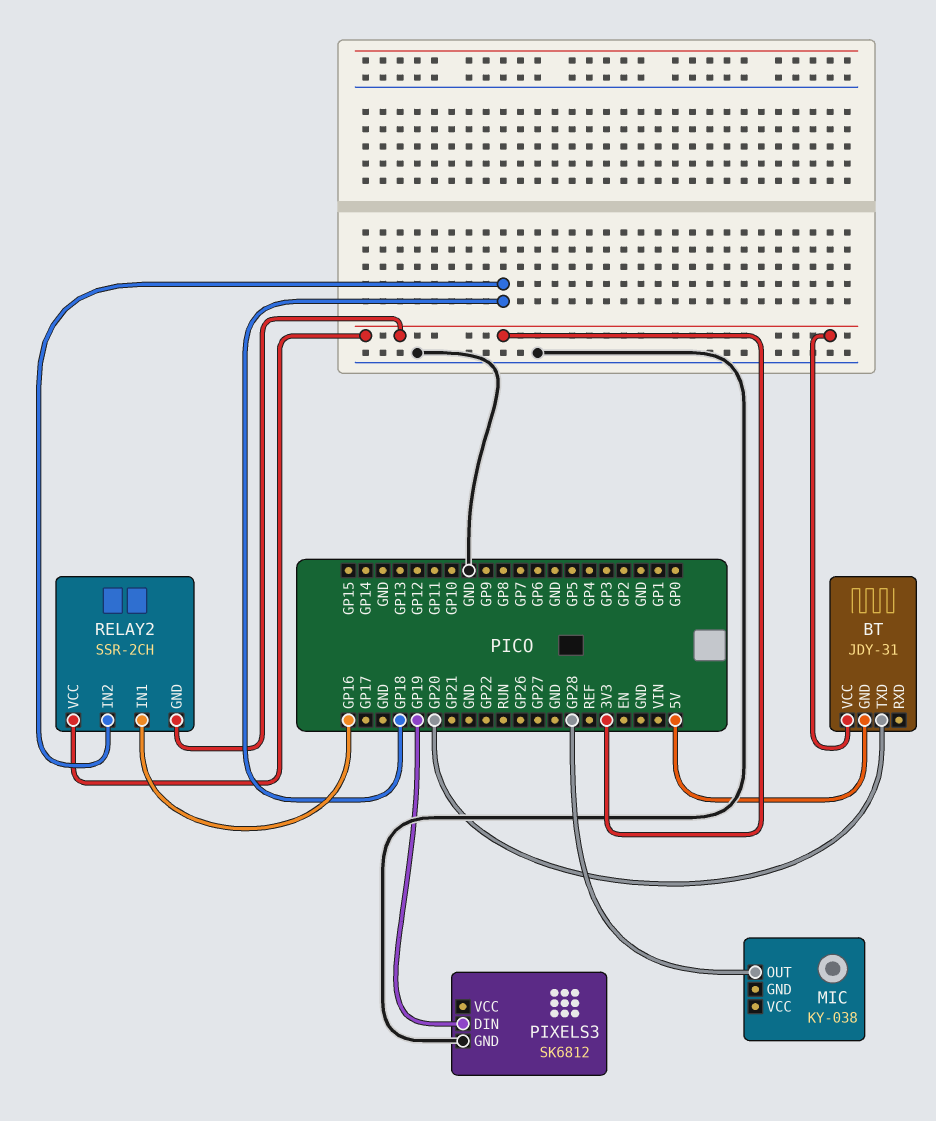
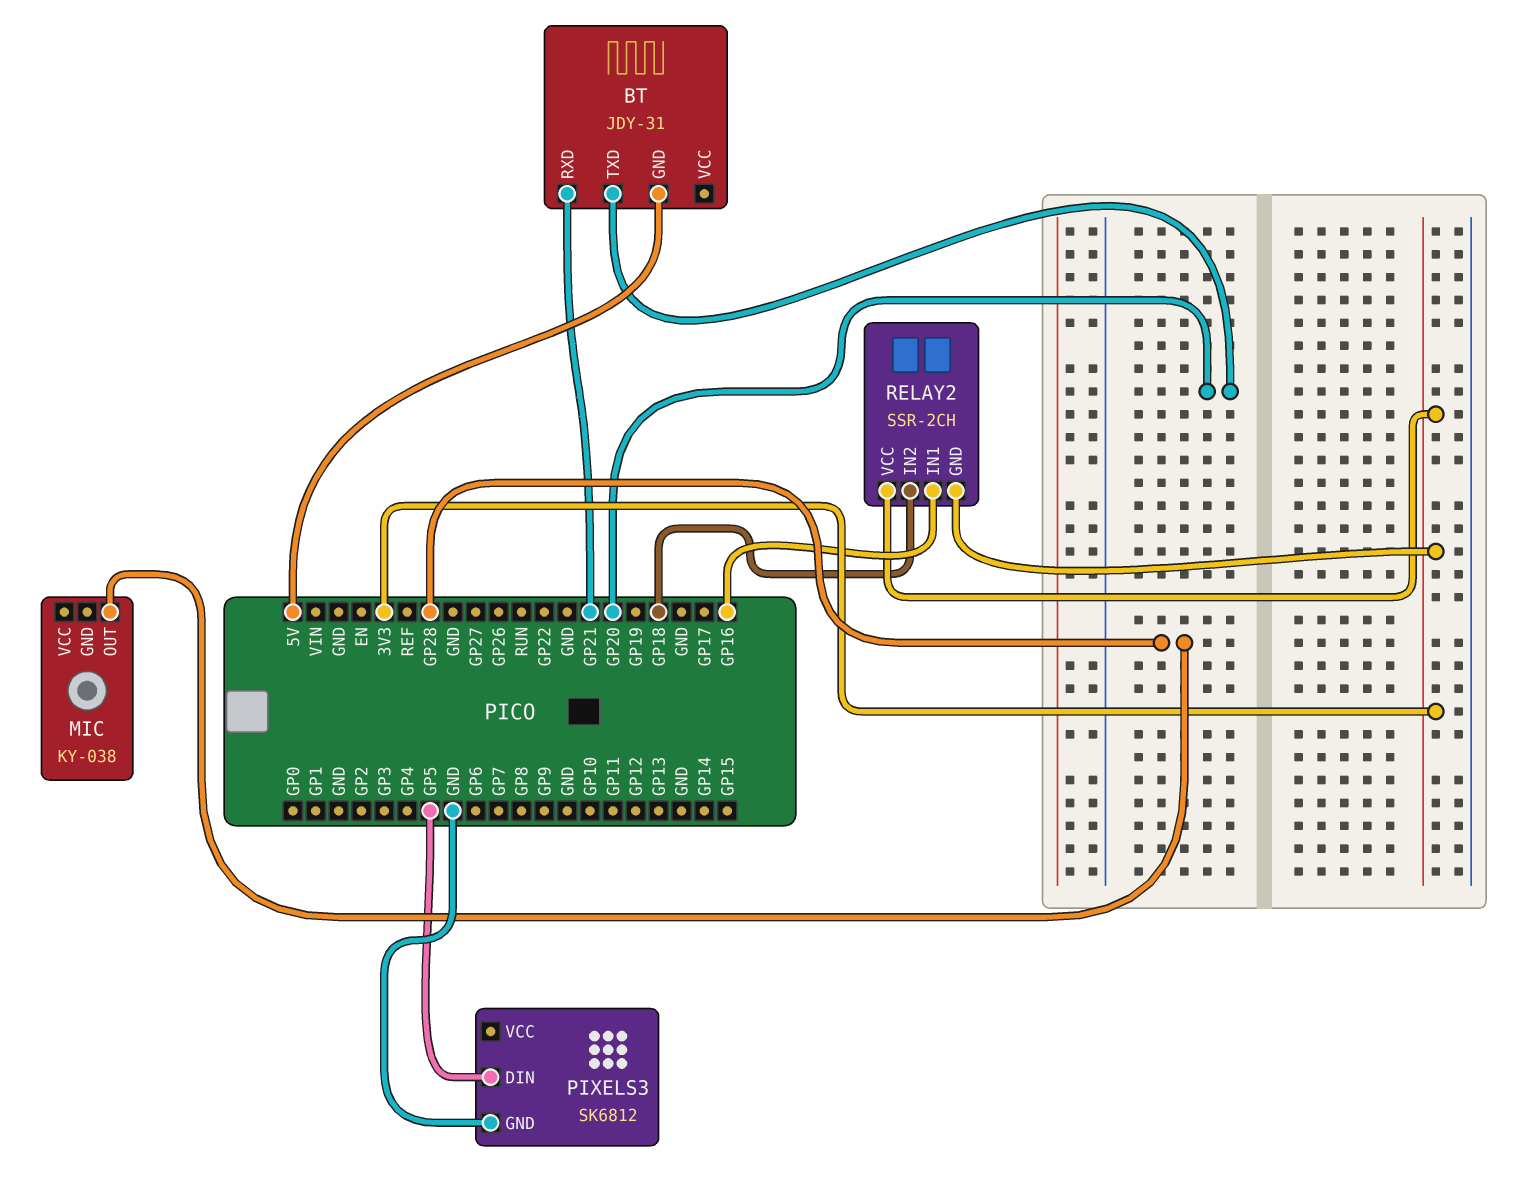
BT pin RXD: none -> GP21
BT pin VCC: 3V3 -> none
PIXELS3 pin DIN: GP19 -> GP5

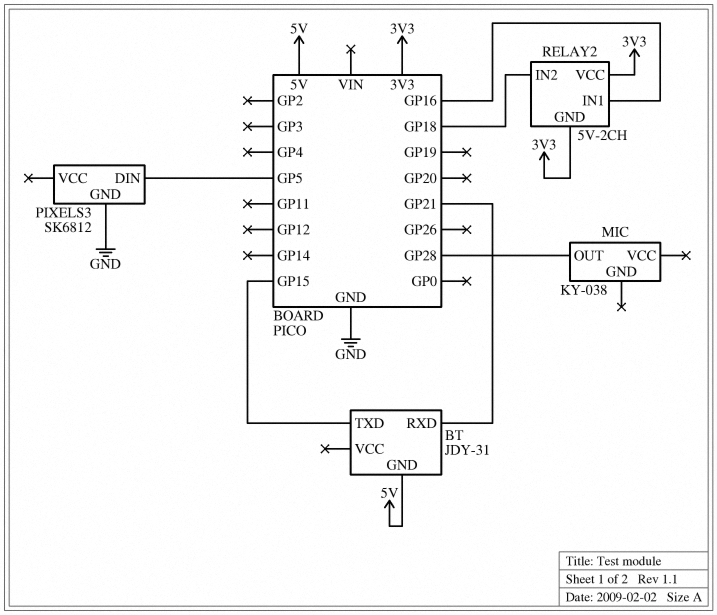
BT pin TXD: GP20 -> GP15
RELAY2: SSR-2CH -> 5V-2CH

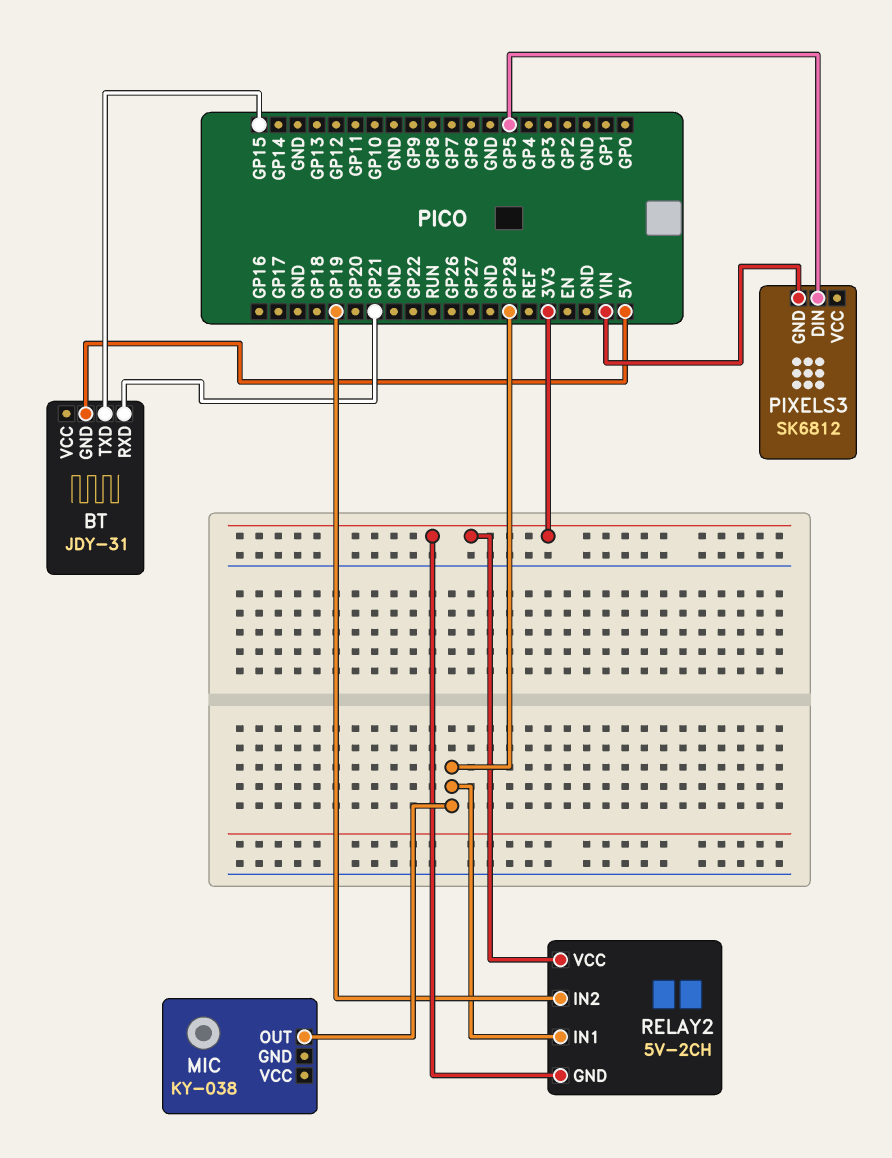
PIXELS3 pin GND: GND -> VIN
RELAY2 pin IN1: GP16 -> GP28
RELAY2 pin IN2: GP18 -> GP19

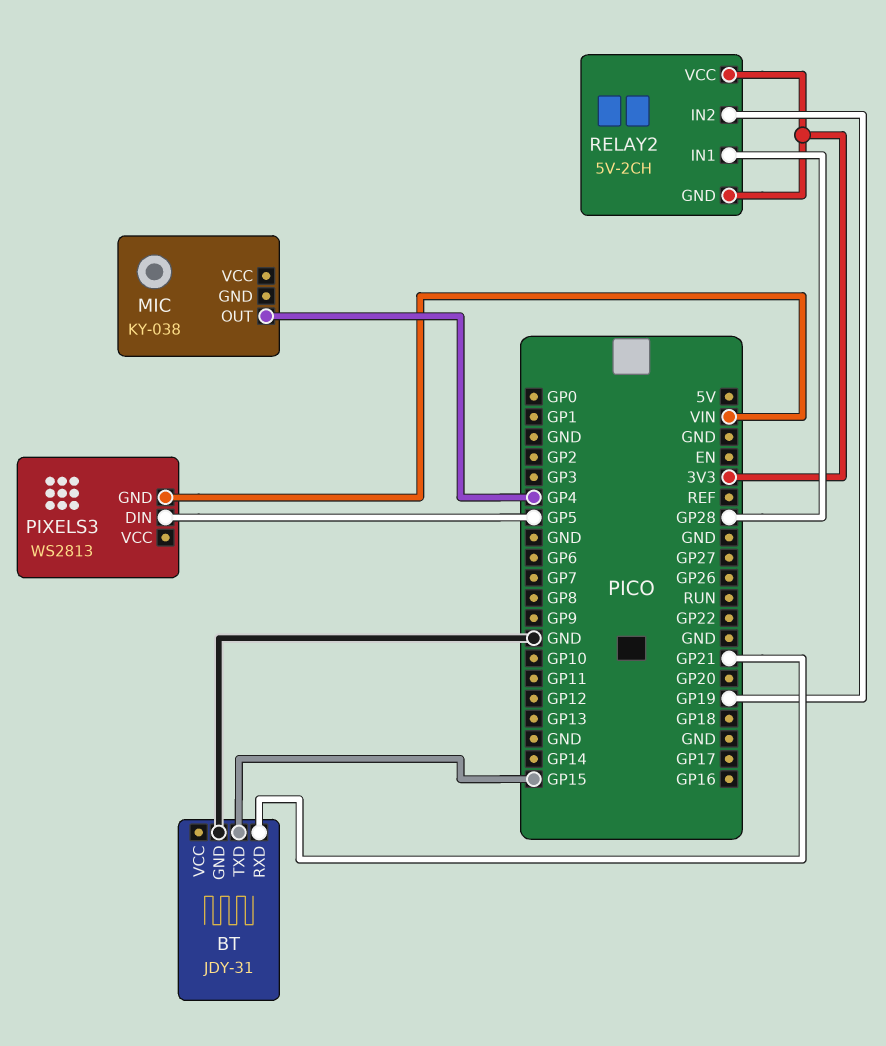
BT pin GND: 5V -> GND
MIC pin OUT: GP28 -> GP4
PIXELS3: SK6812 -> WS2813

